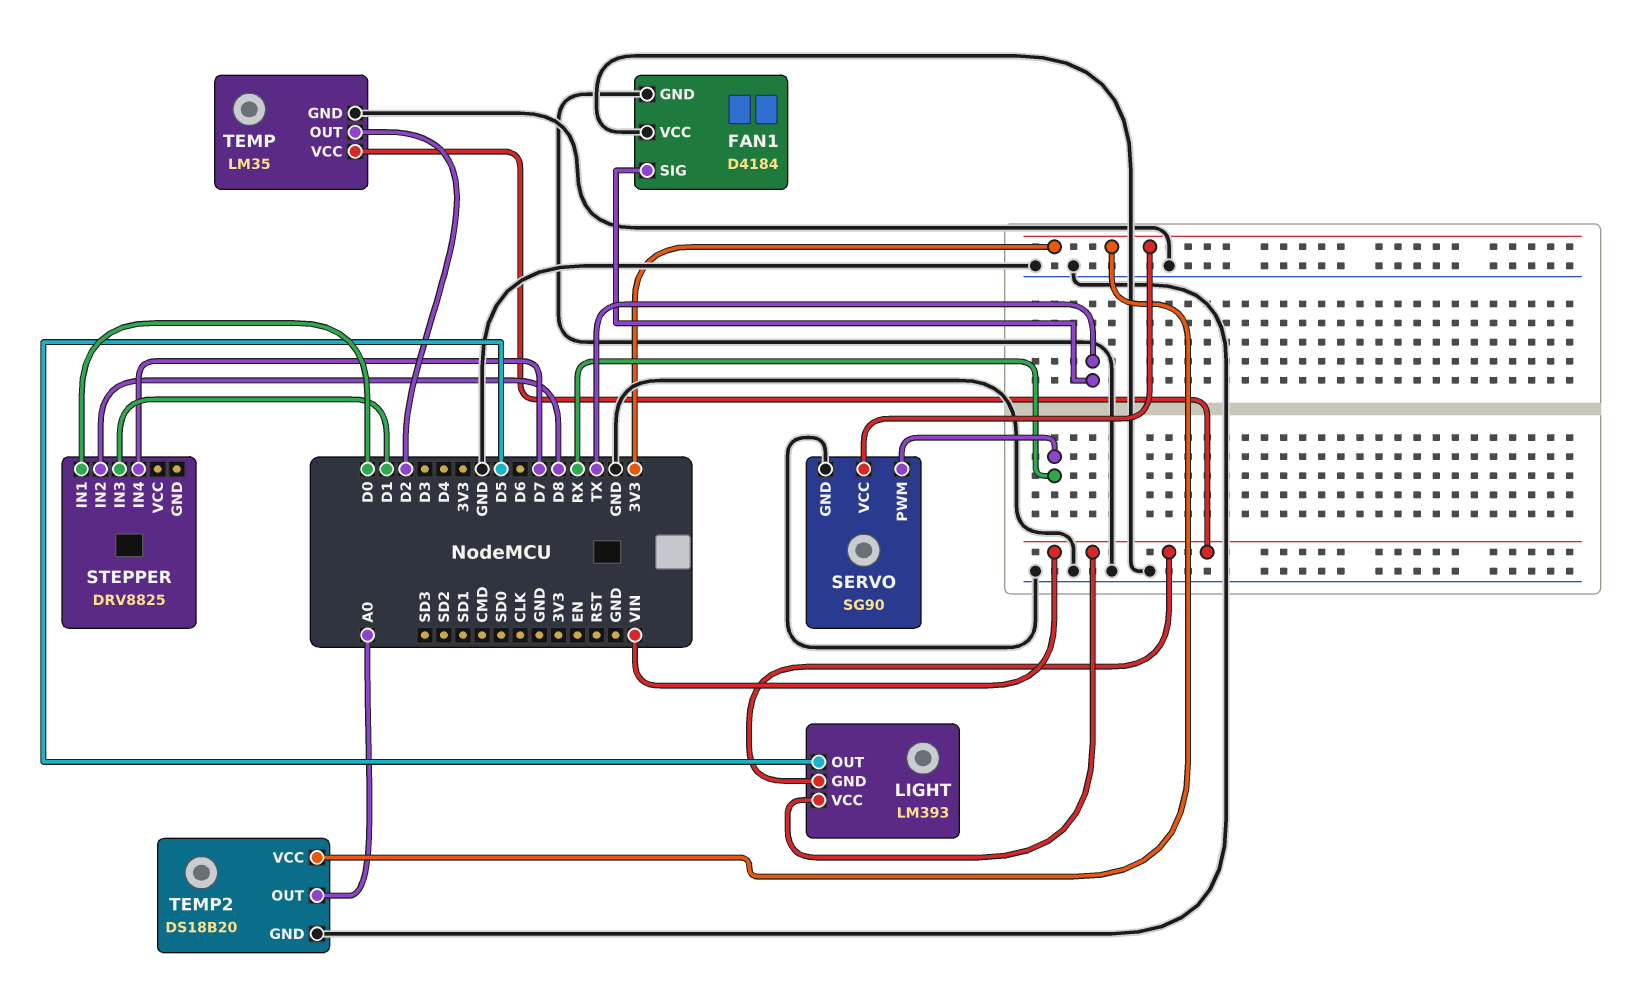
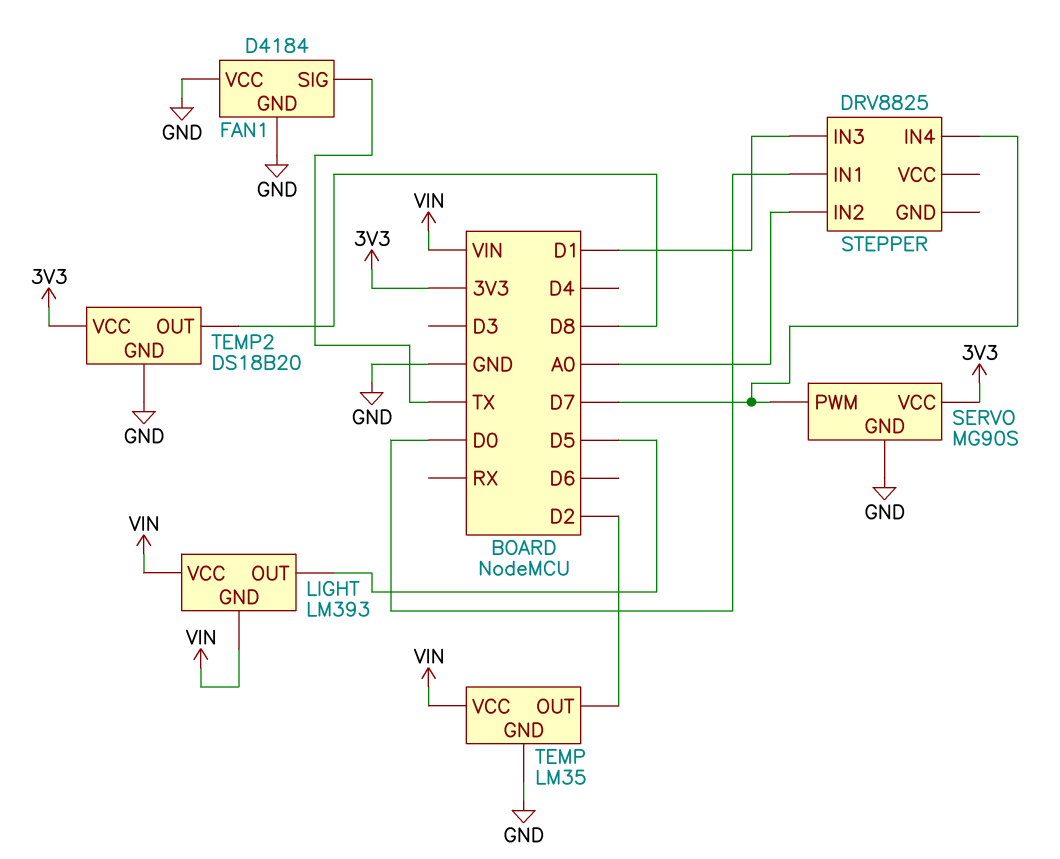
SERVO: SG90 -> MG90S
SERVO pin PWM: RX -> D7
STEPPER pin IN2: D8 -> A0
TEMP2 pin OUT: A0 -> D8

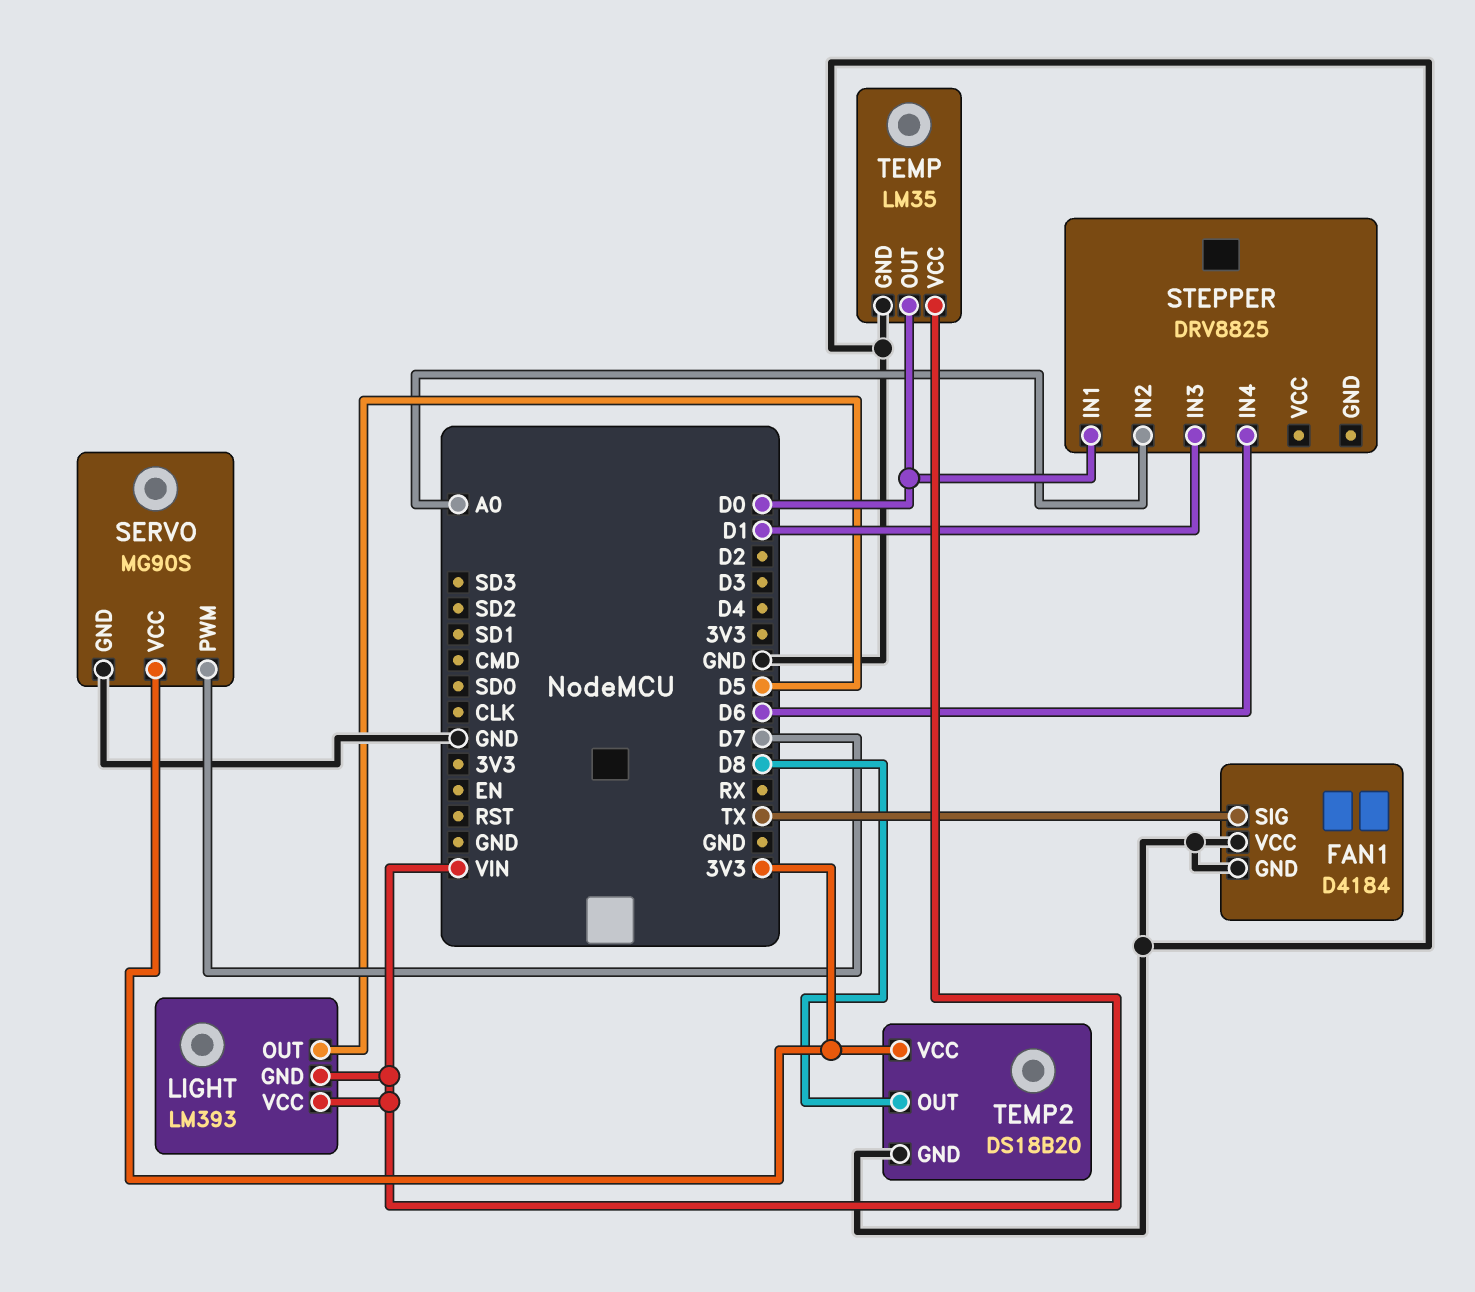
STEPPER pin IN4: D7 -> D6
TEMP pin OUT: D2 -> D0

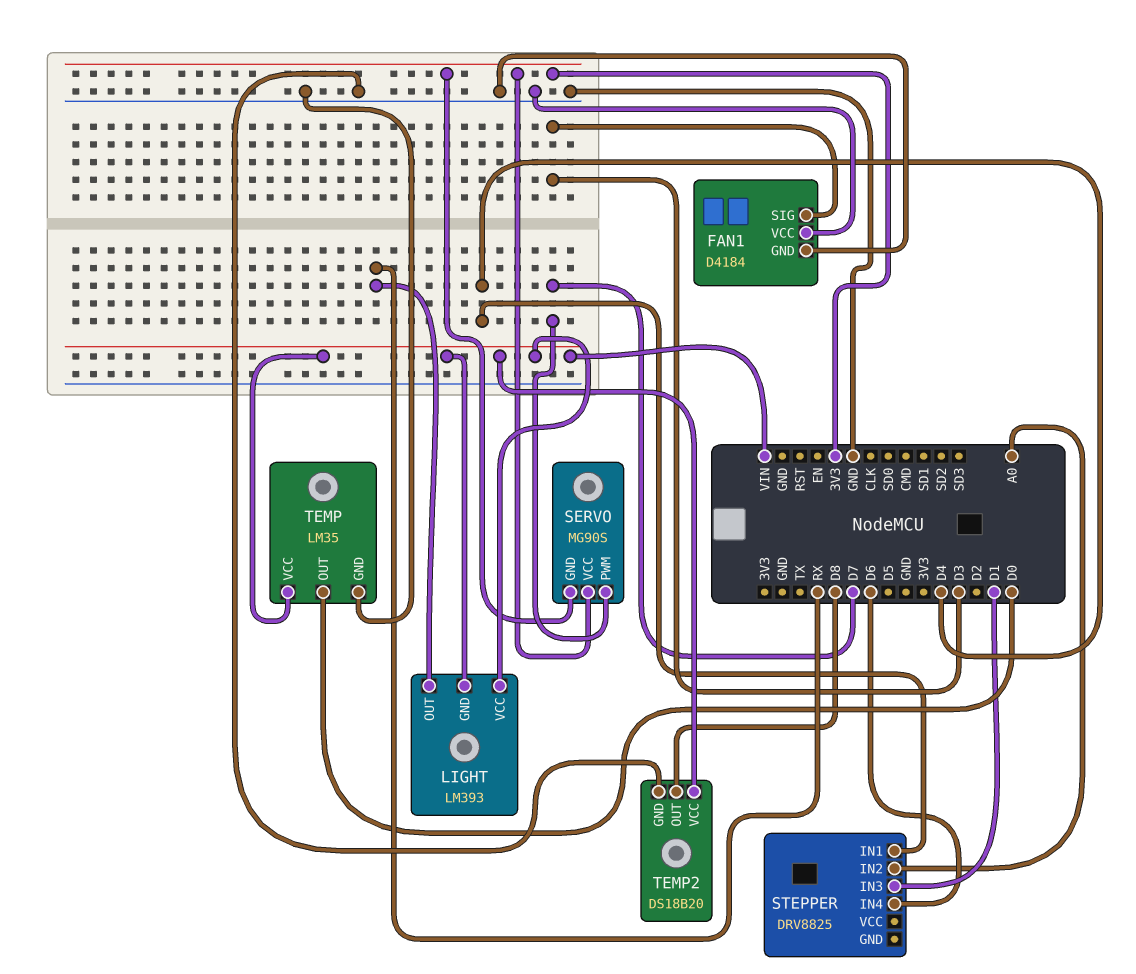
FAN1 pin SIG: TX -> D3
LIGHT pin OUT: D5 -> RX
SERVO pin GND: GND -> 3V3
STEPPER pin IN1: D0 -> D4
TEMP2 pin VCC: 3V3 -> VIN

